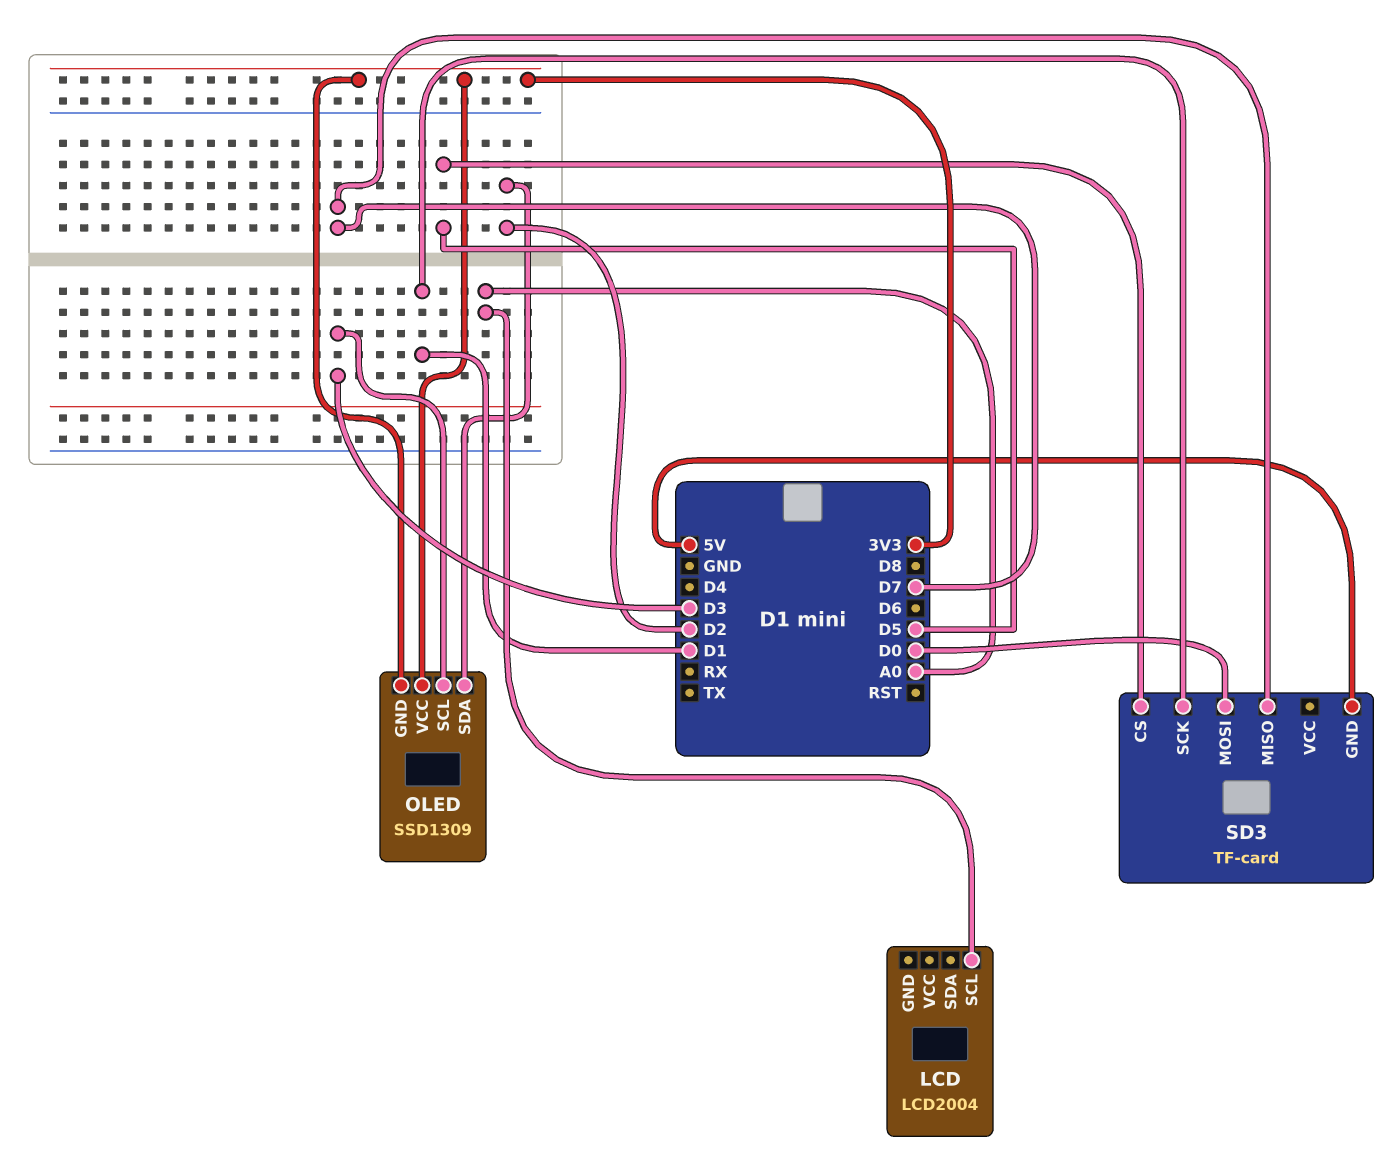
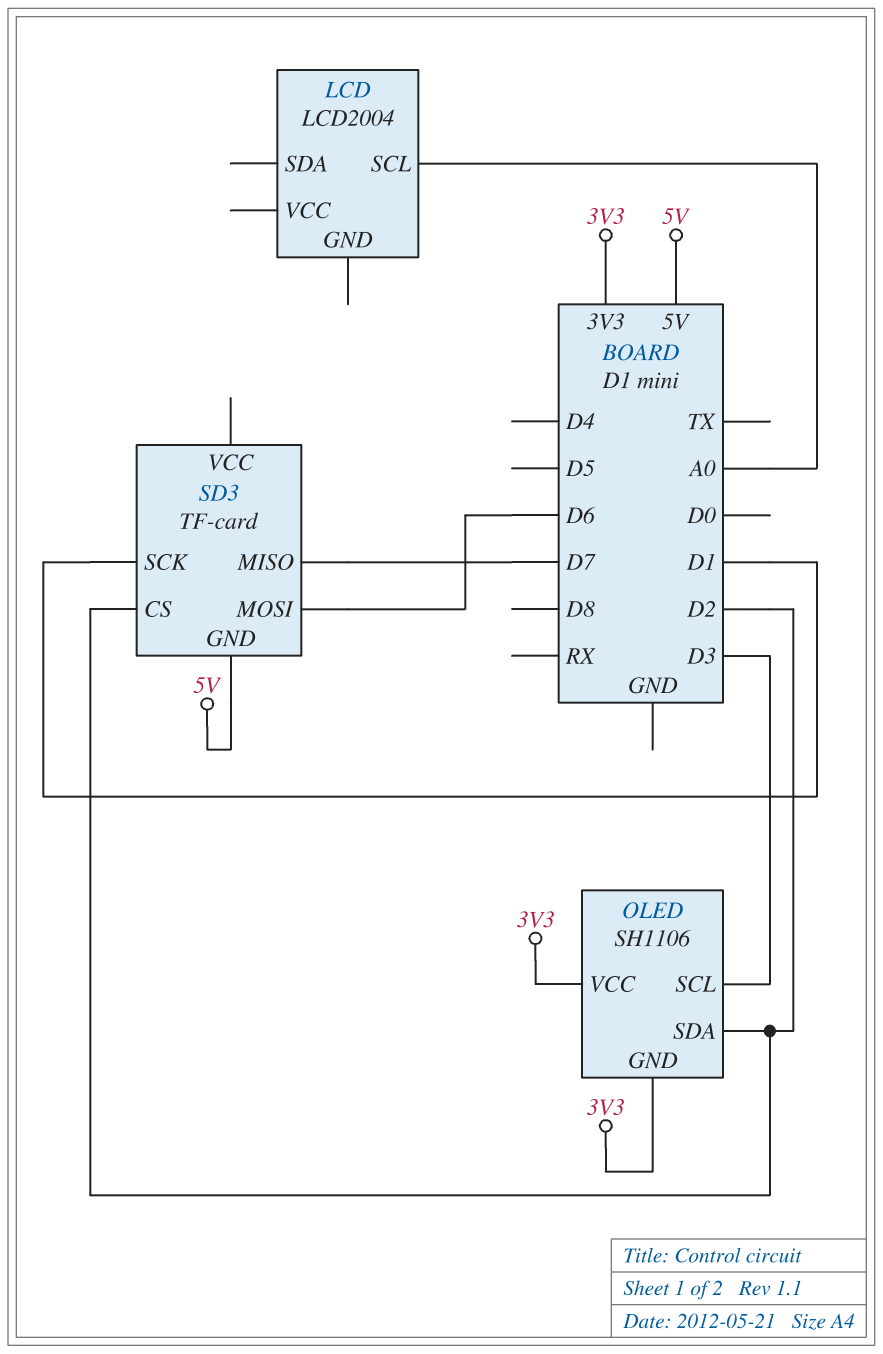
OLED: SSD1309 -> SH1106
SD3 pin CS: D5 -> D2
SD3 pin MOSI: D0 -> D6

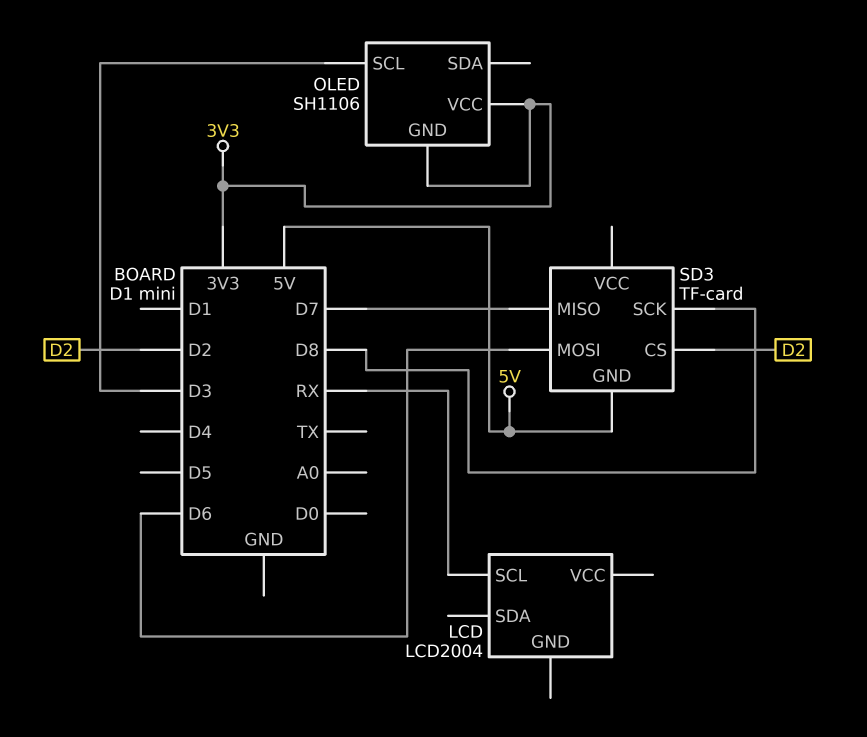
LCD pin SCL: A0 -> RX
OLED pin SDA: D2 -> none
SD3 pin SCK: D1 -> D8

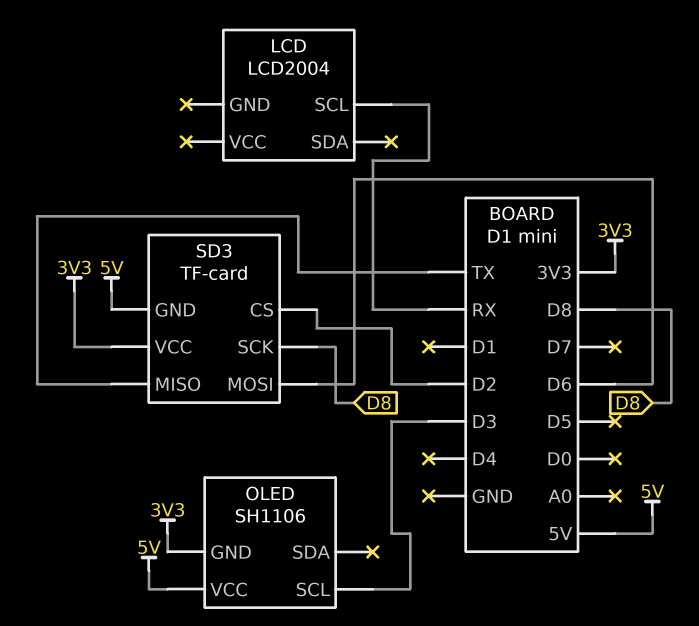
OLED pin VCC: 3V3 -> 5V
SD3 pin MISO: D7 -> TX
SD3 pin VCC: none -> 3V3

